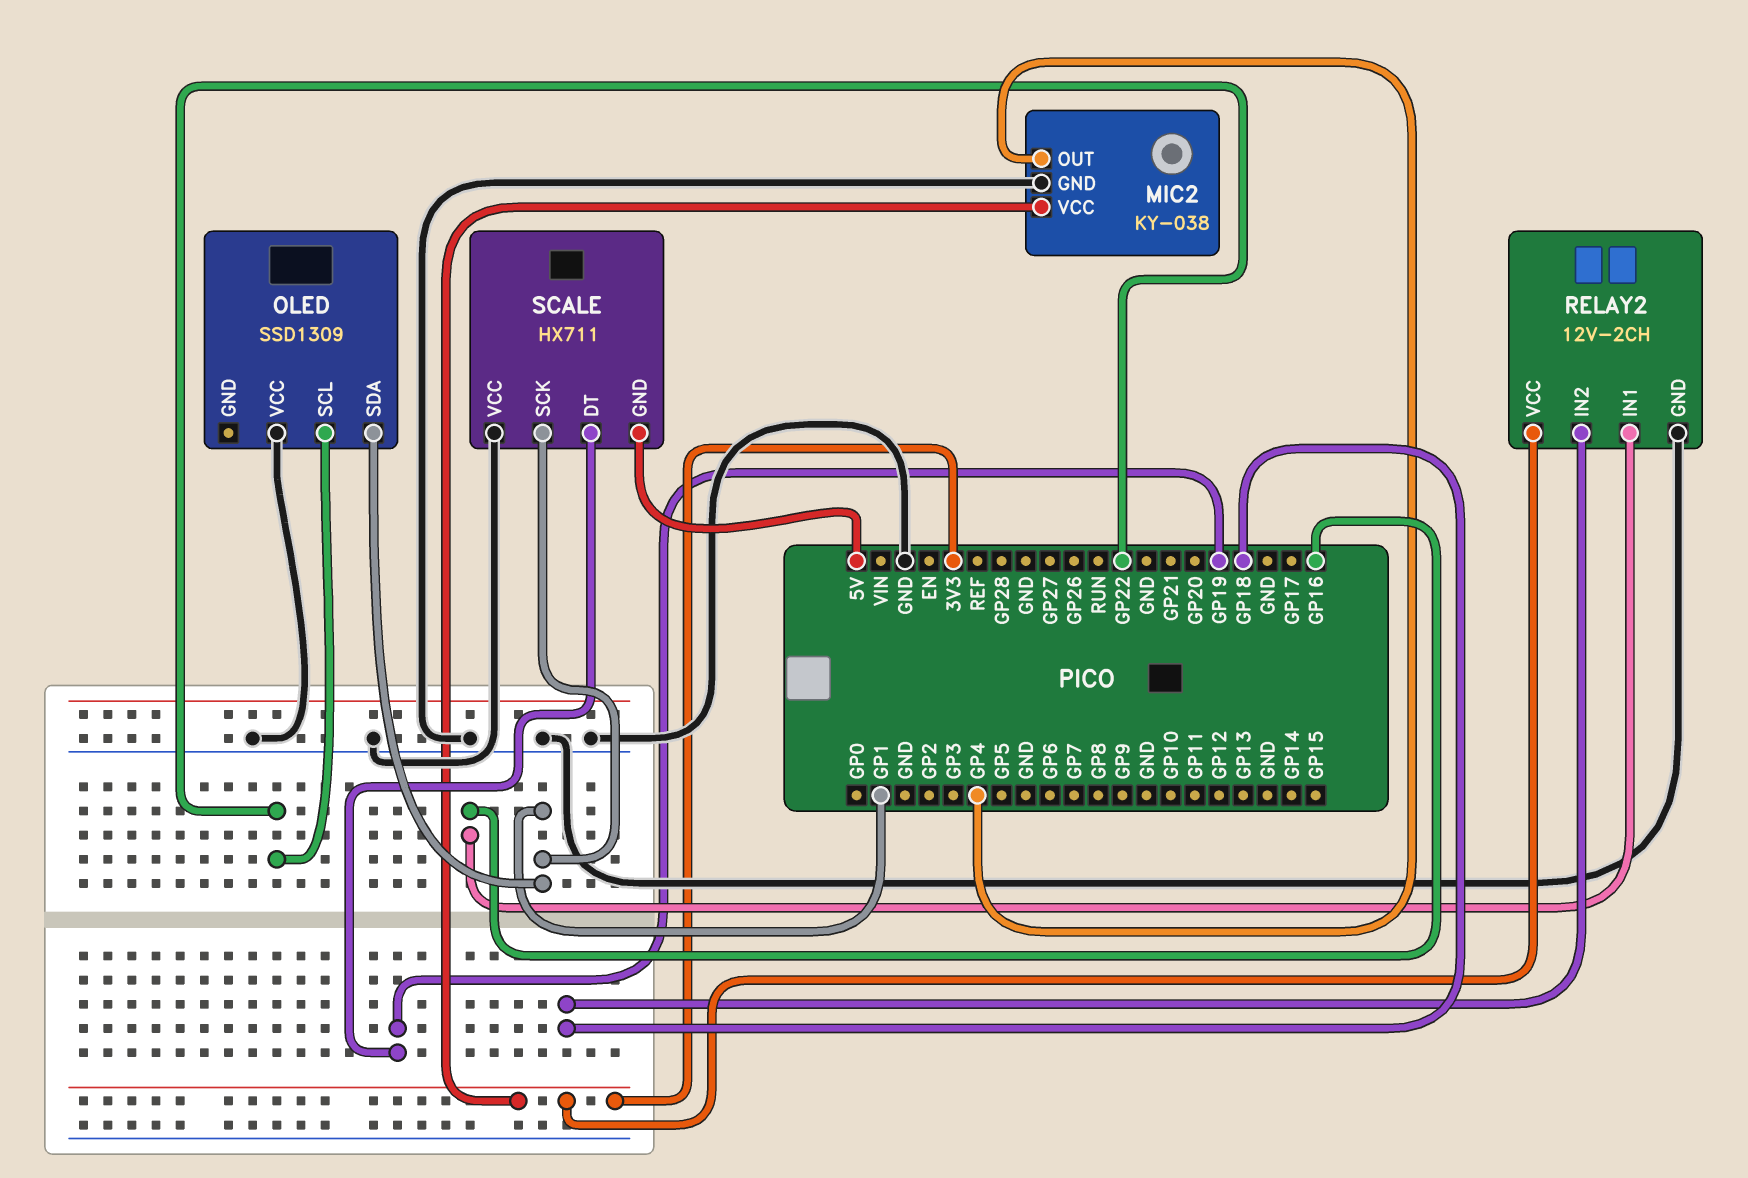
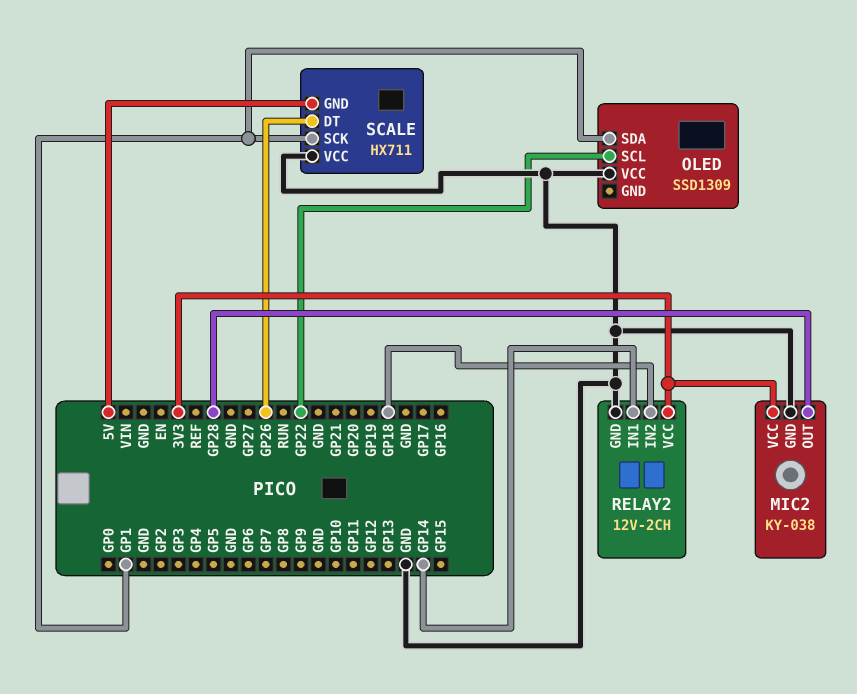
MIC2 pin OUT: GP4 -> GP28
RELAY2 pin IN1: GP16 -> GP14
SCALE pin DT: GP19 -> GP26

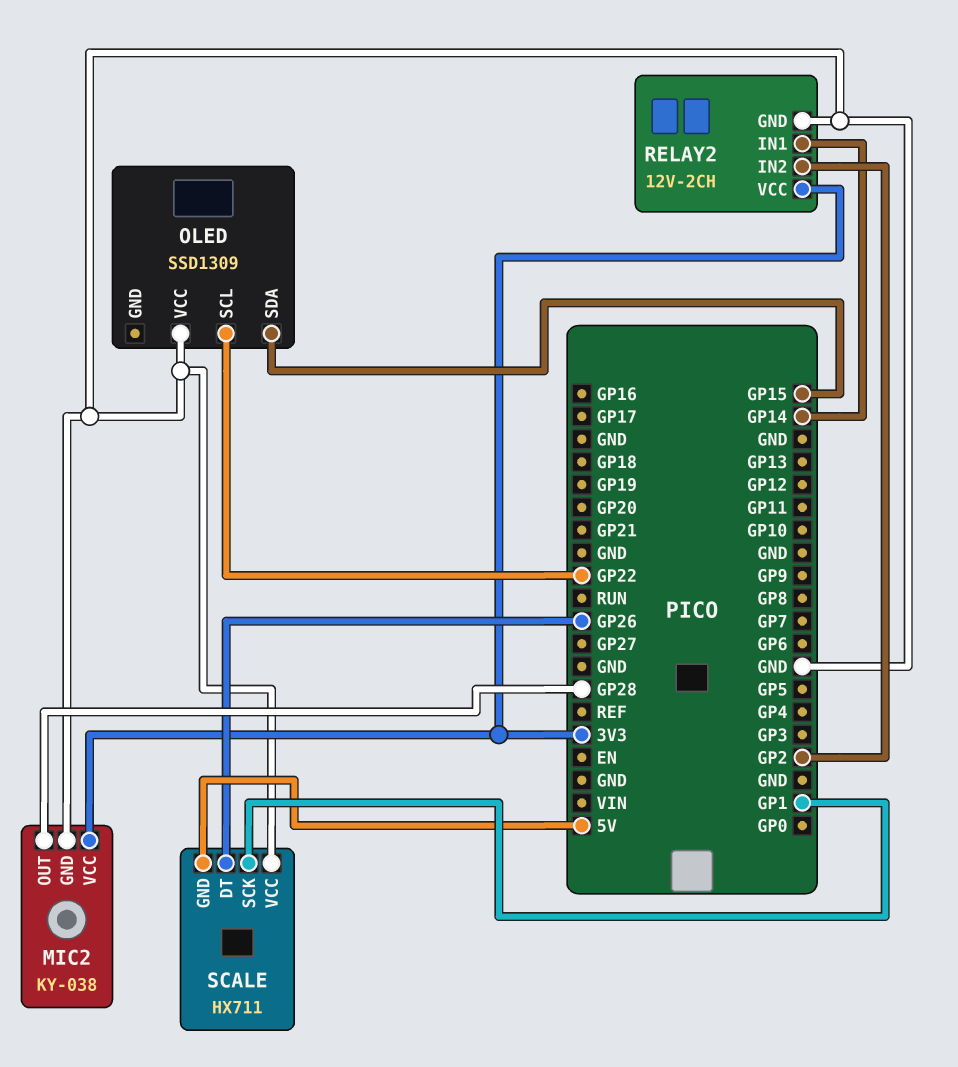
OLED pin SDA: GP1 -> GP15
RELAY2 pin IN2: GP18 -> GP2

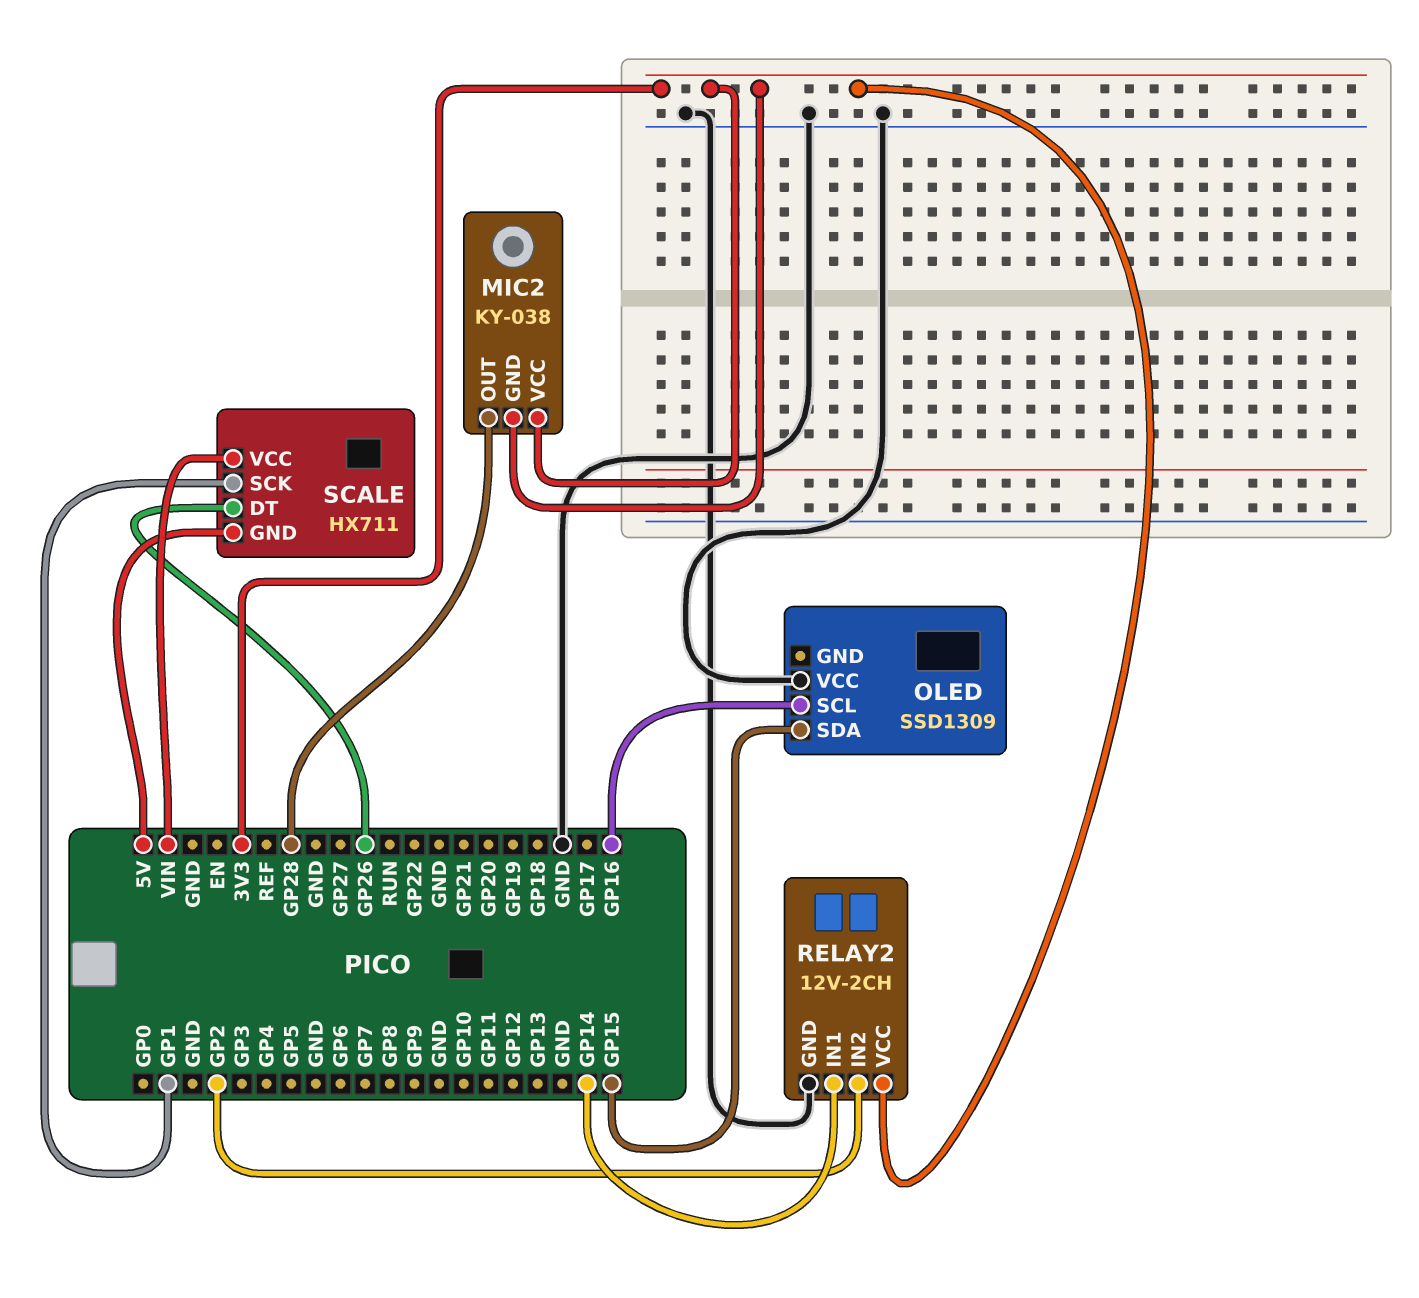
MIC2 pin GND: GND -> 3V3
OLED pin SCL: GP22 -> GP16
SCALE pin VCC: GND -> VIN

